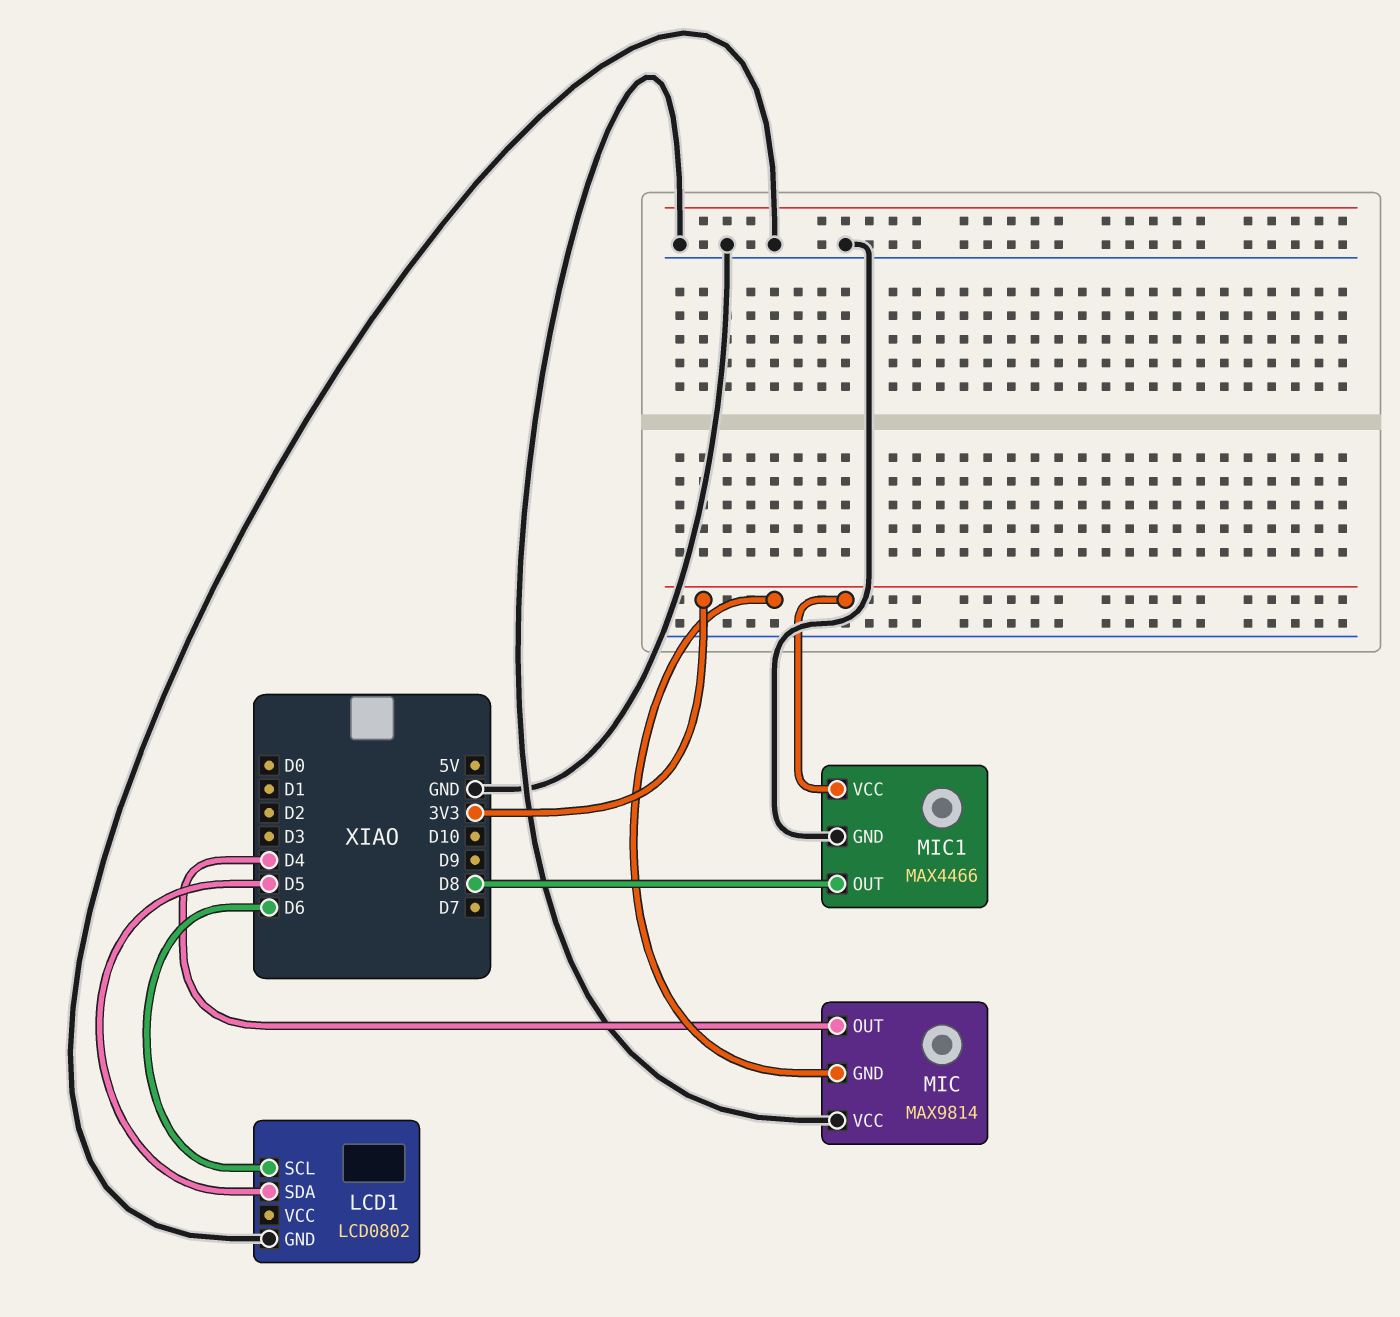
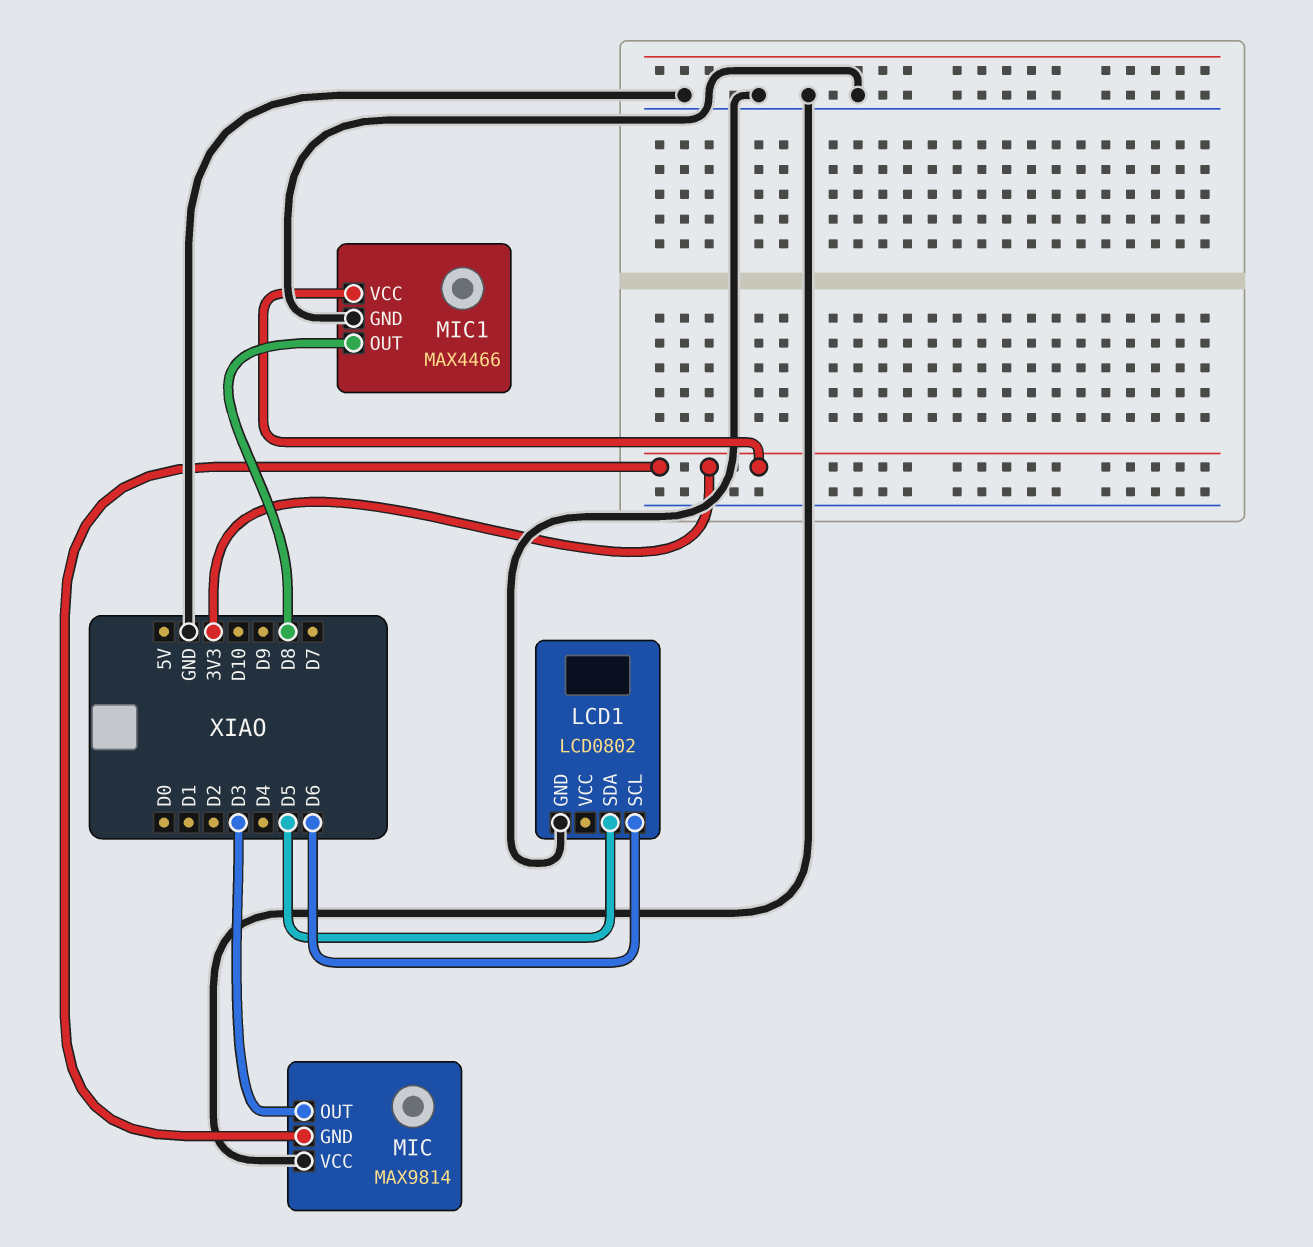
MIC pin OUT: D4 -> D3

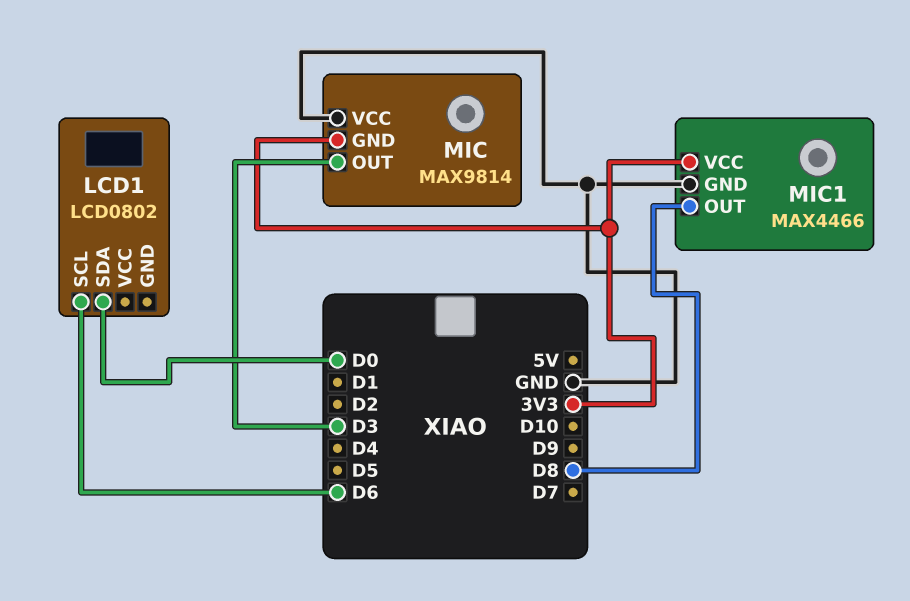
LCD1 pin GND: GND -> none
LCD1 pin SDA: D5 -> D0

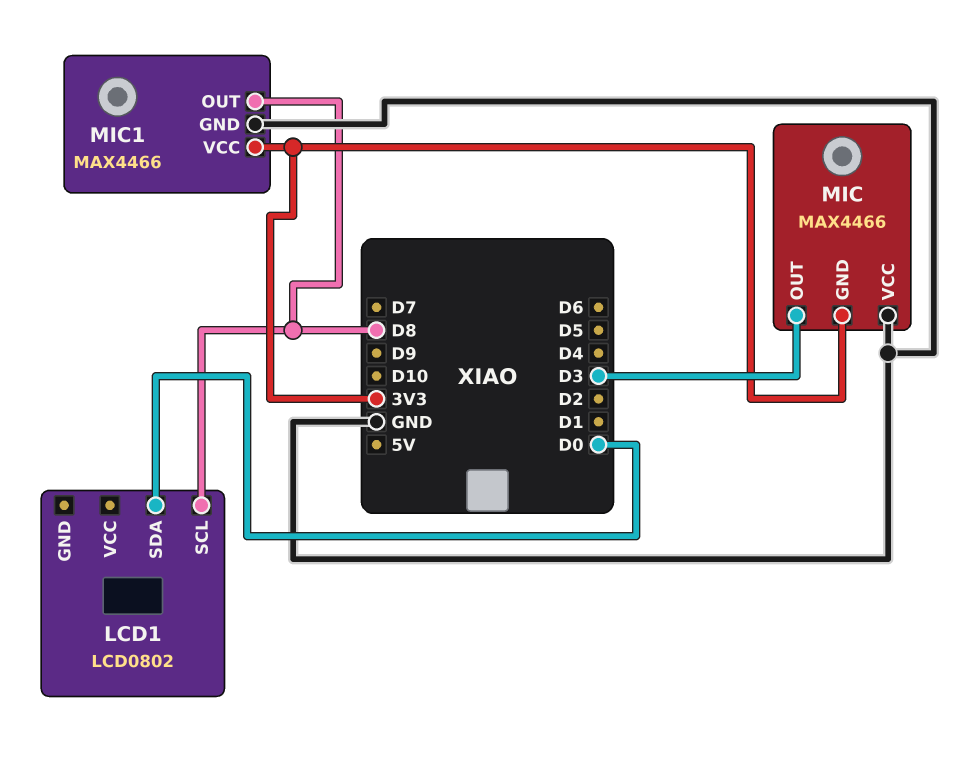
LCD1 pin SCL: D6 -> D8
MIC: MAX9814 -> MAX4466

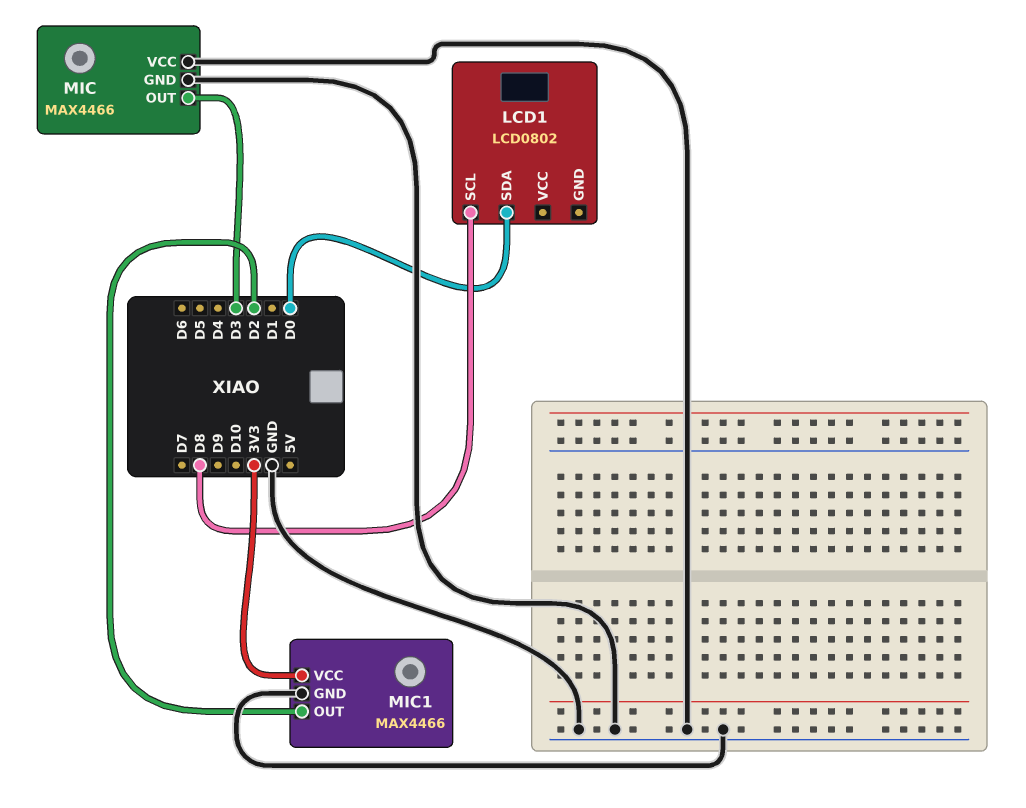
MIC pin GND: 3V3 -> GND
MIC1 pin OUT: D8 -> D2

